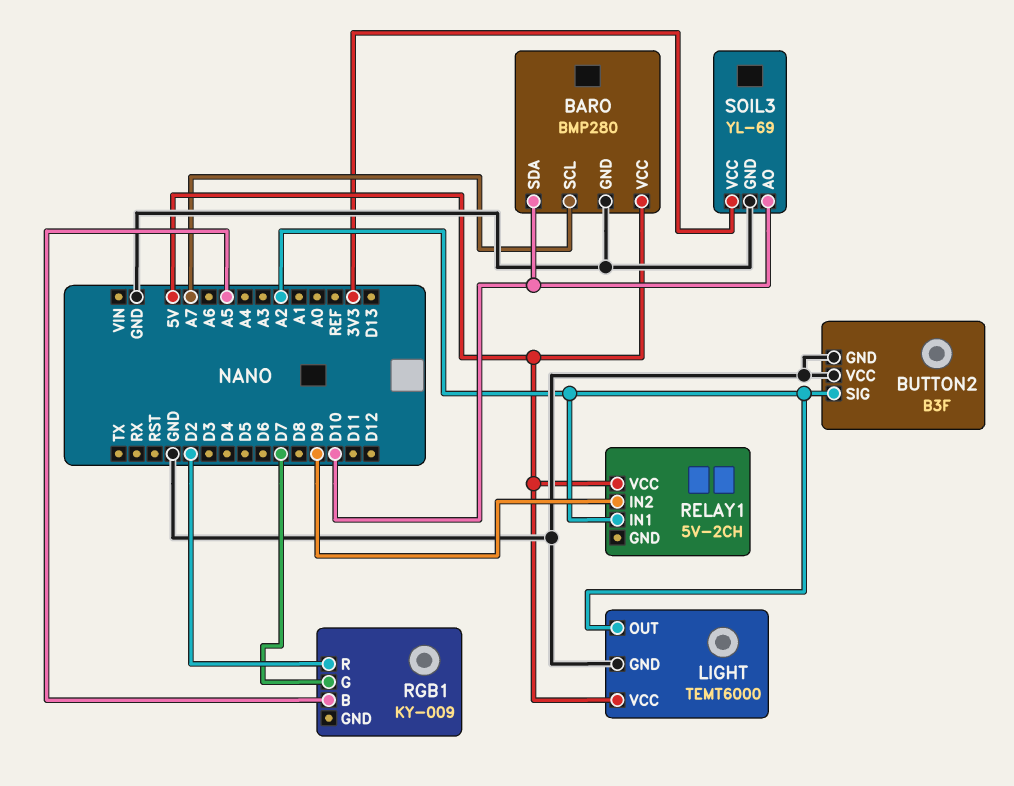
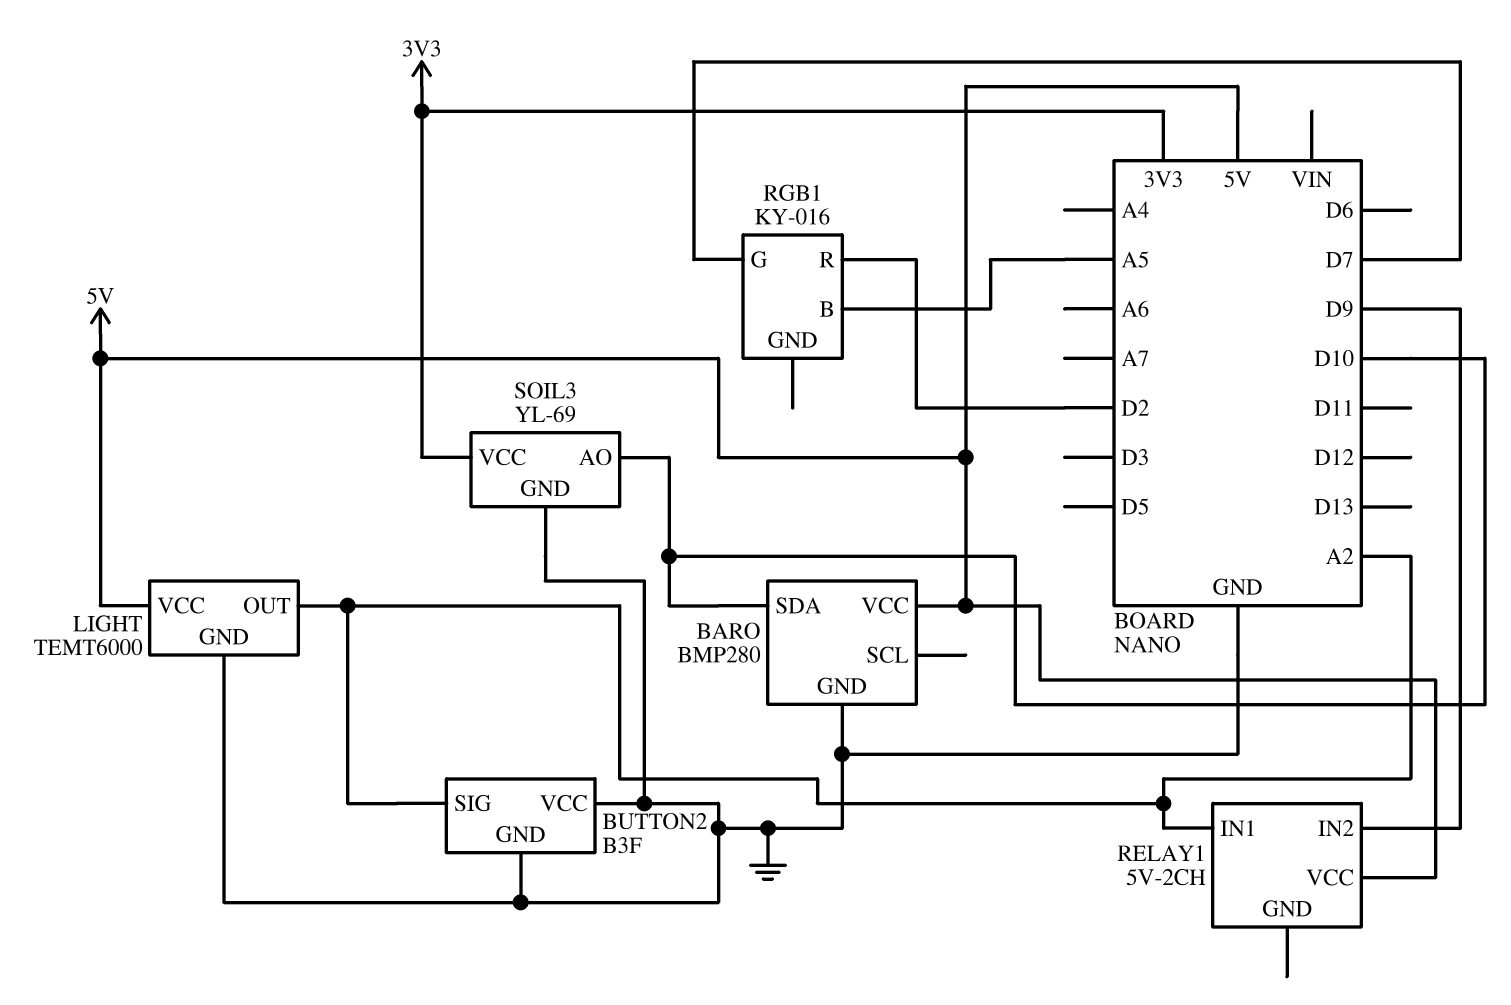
BARO pin SCL: A7 -> none
RGB1: KY-009 -> KY-016

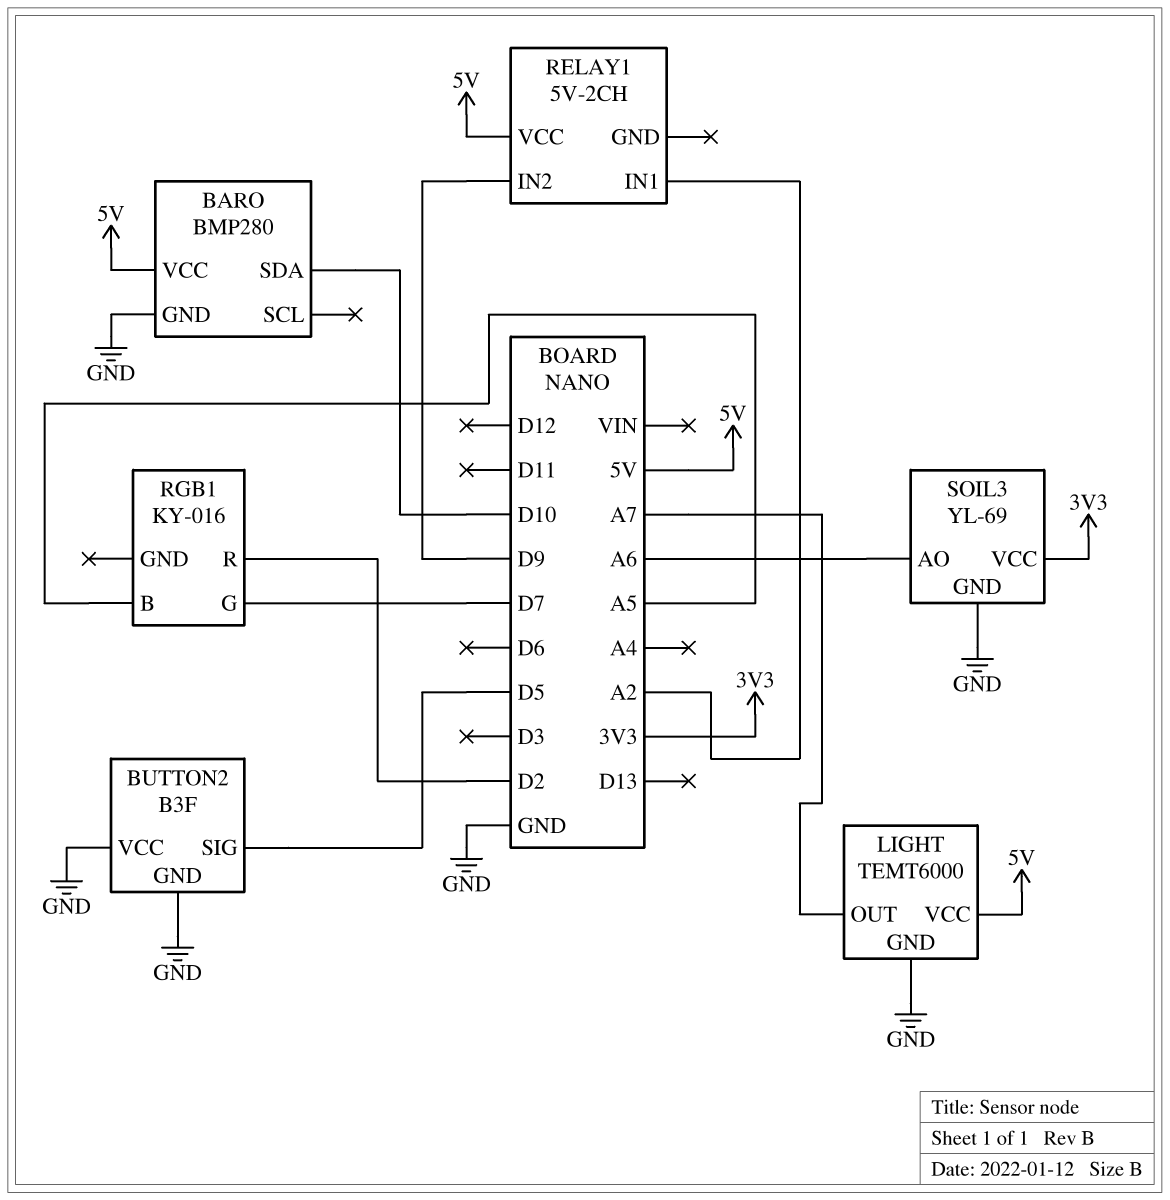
BUTTON2 pin SIG: A2 -> D5
LIGHT pin OUT: A2 -> A7
SOIL3 pin AO: D10 -> A6

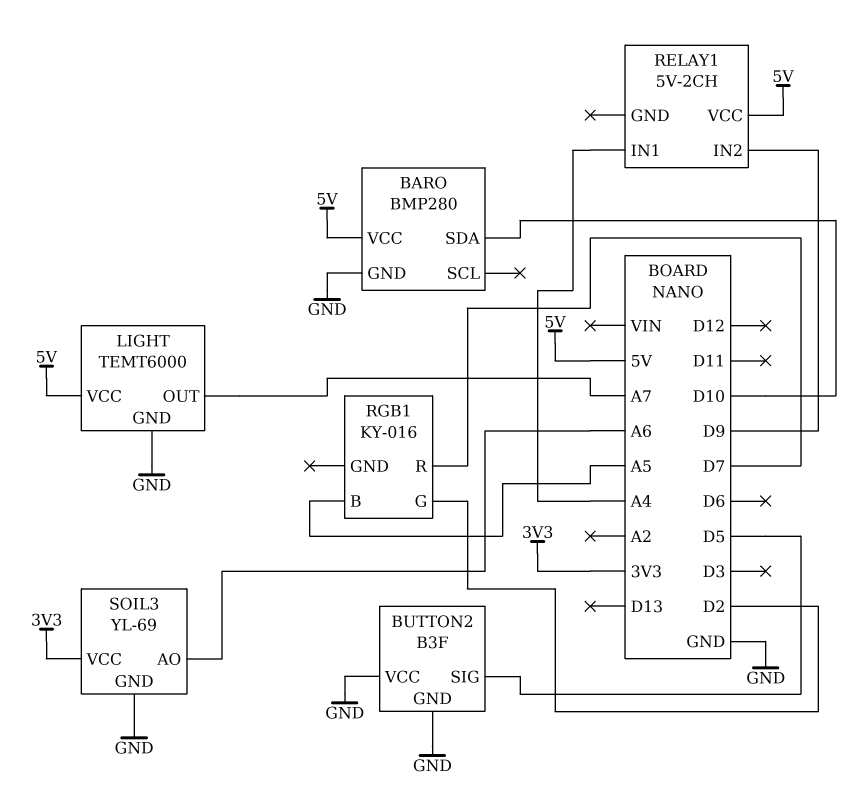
RELAY1 pin IN1: A2 -> A4
RGB1 pin G: D7 -> D2
RGB1 pin R: D2 -> D7

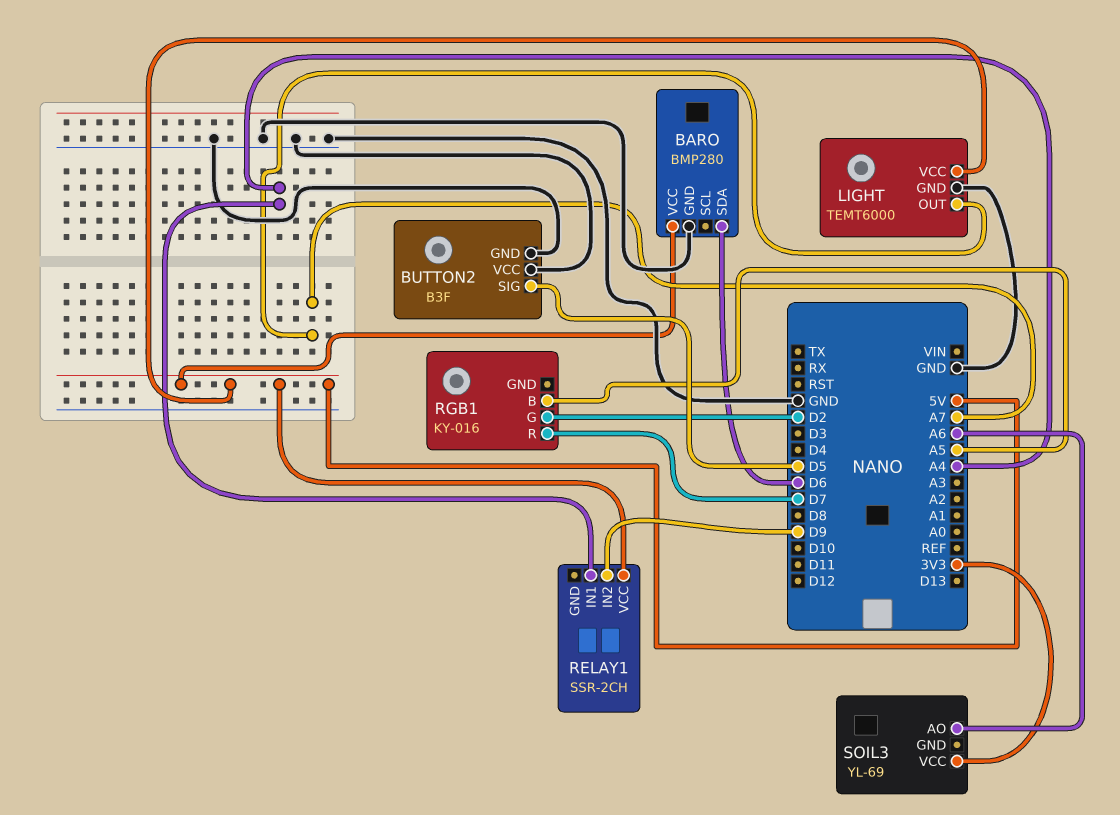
BARO pin SDA: D10 -> D6
RELAY1: 5V-2CH -> SSR-2CH
SOIL3 pin GND: GND -> none

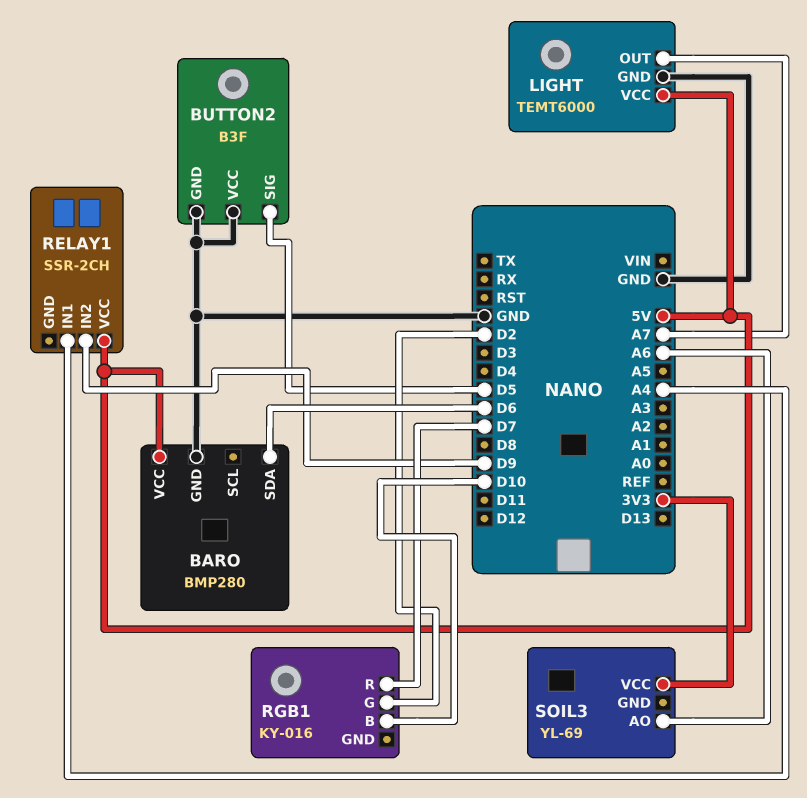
RGB1 pin B: A5 -> D10

